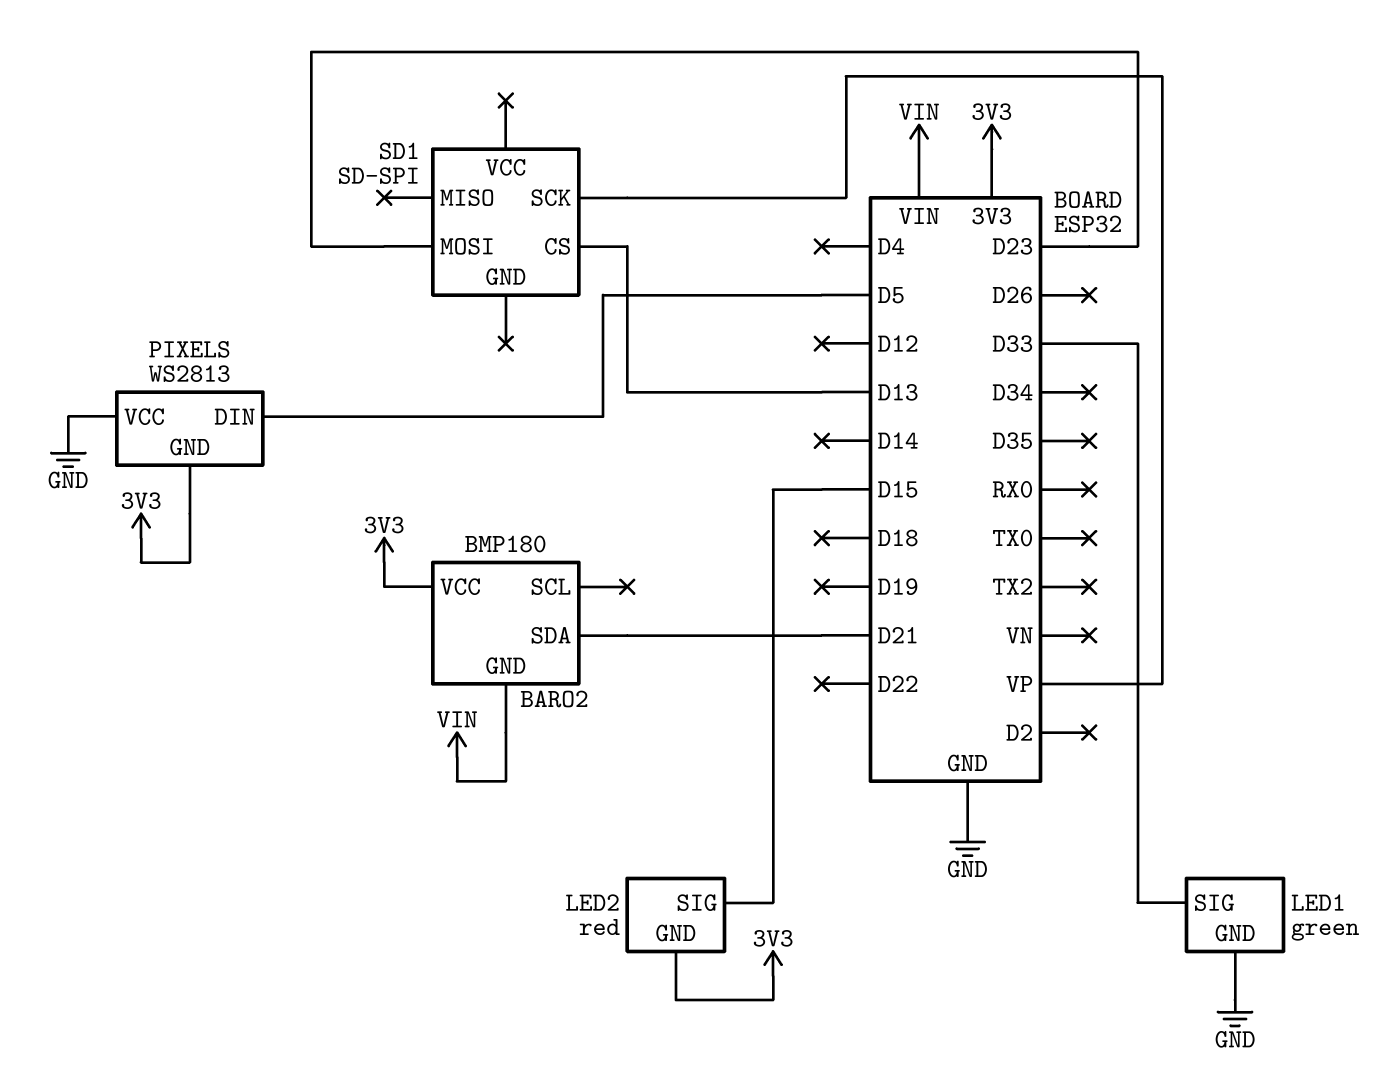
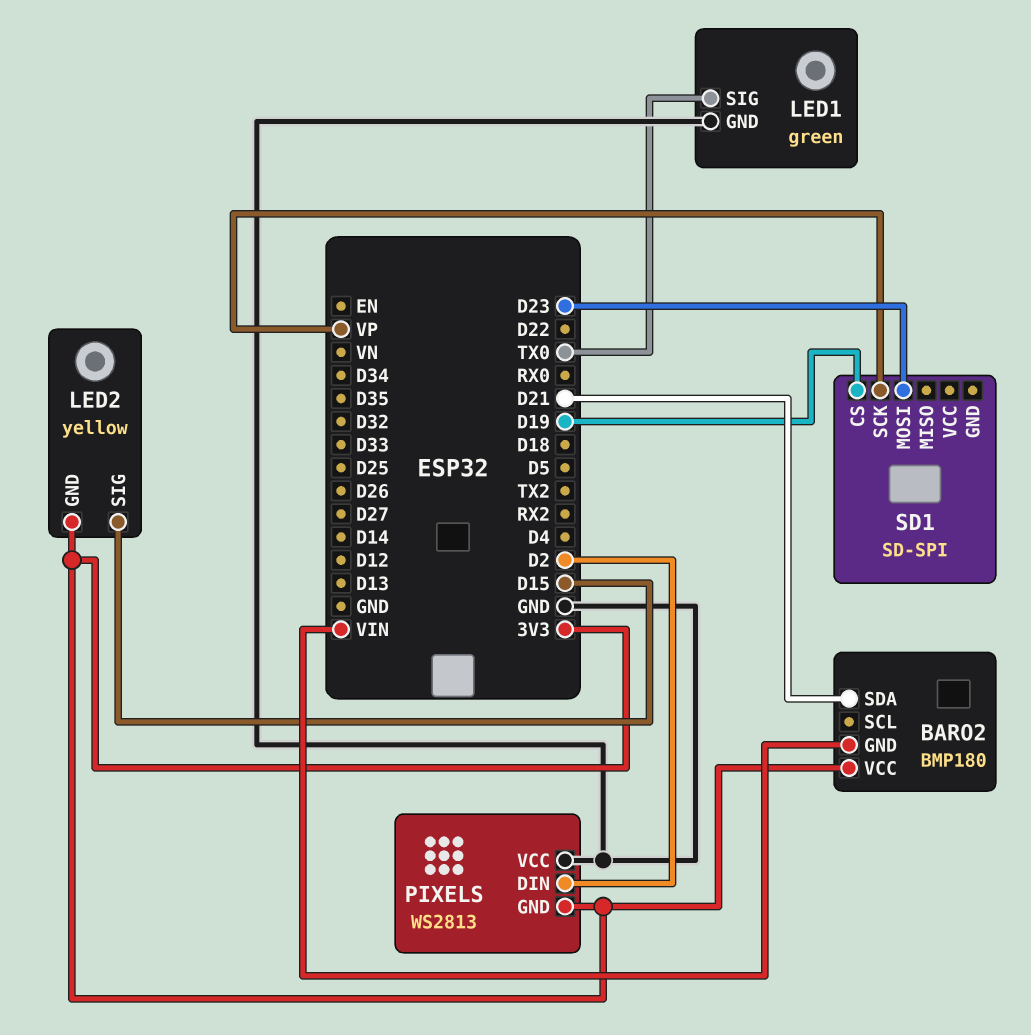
LED1 pin SIG: D33 -> TX0
LED2: red -> yellow
PIXELS pin DIN: D5 -> D2
SD1 pin CS: D13 -> D19

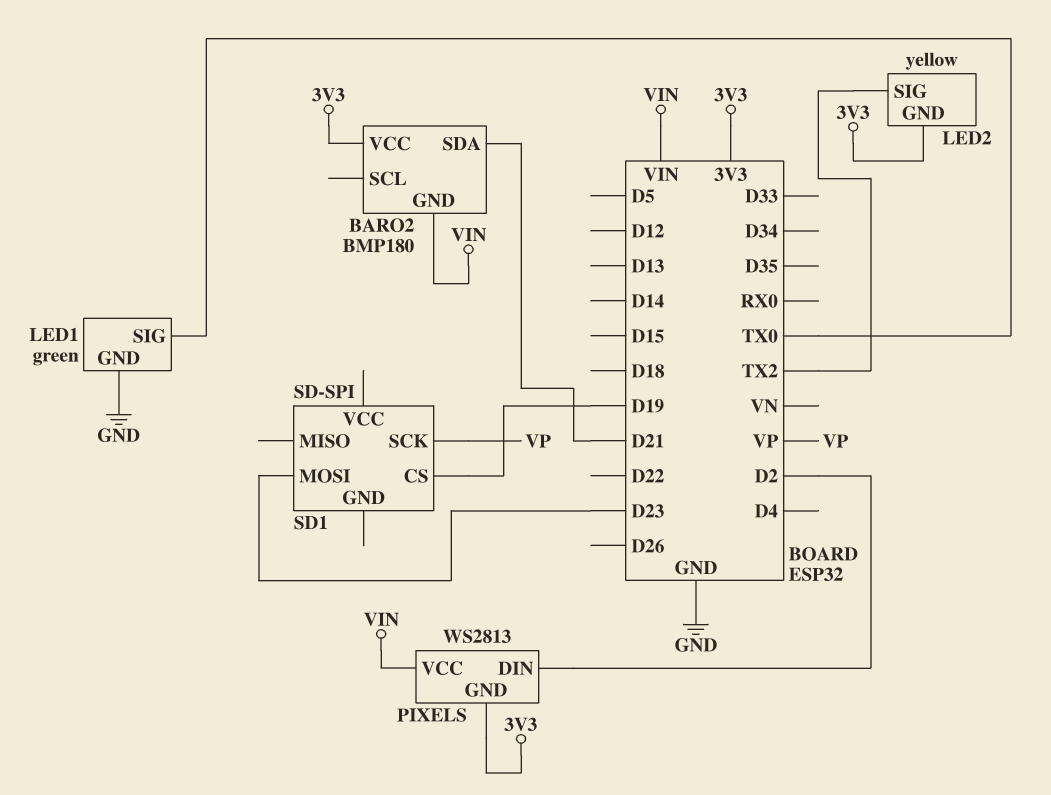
LED2 pin SIG: D15 -> TX2
PIXELS pin VCC: GND -> VIN

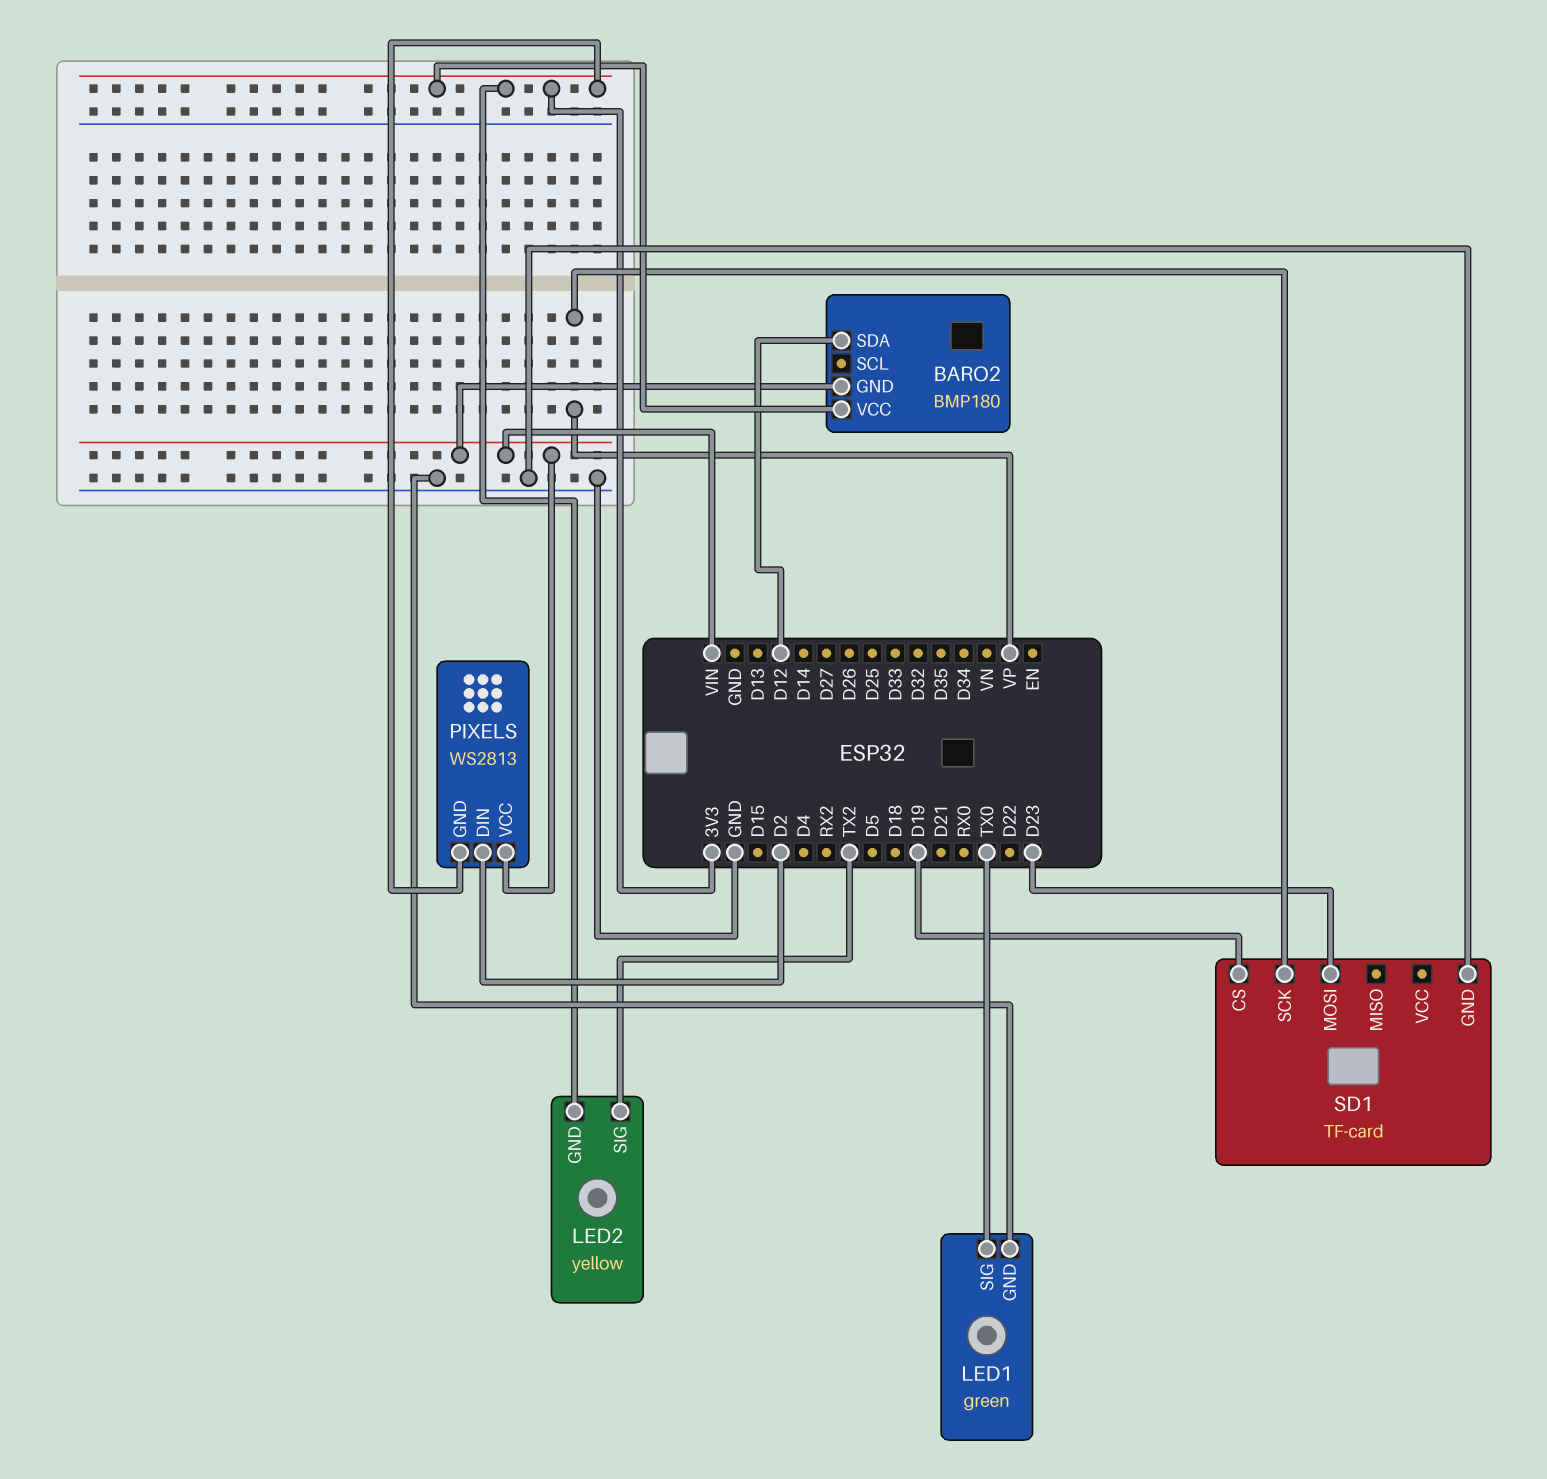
BARO2 pin SDA: D21 -> D12
SD1: SD-SPI -> TF-card
SD1 pin GND: none -> GND

